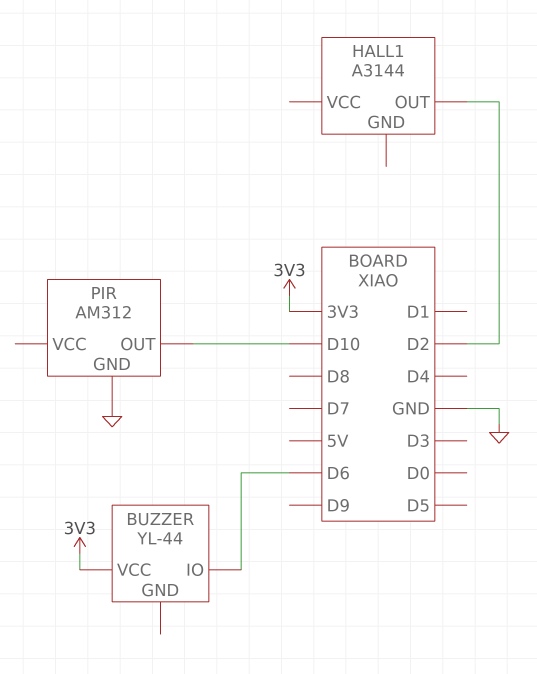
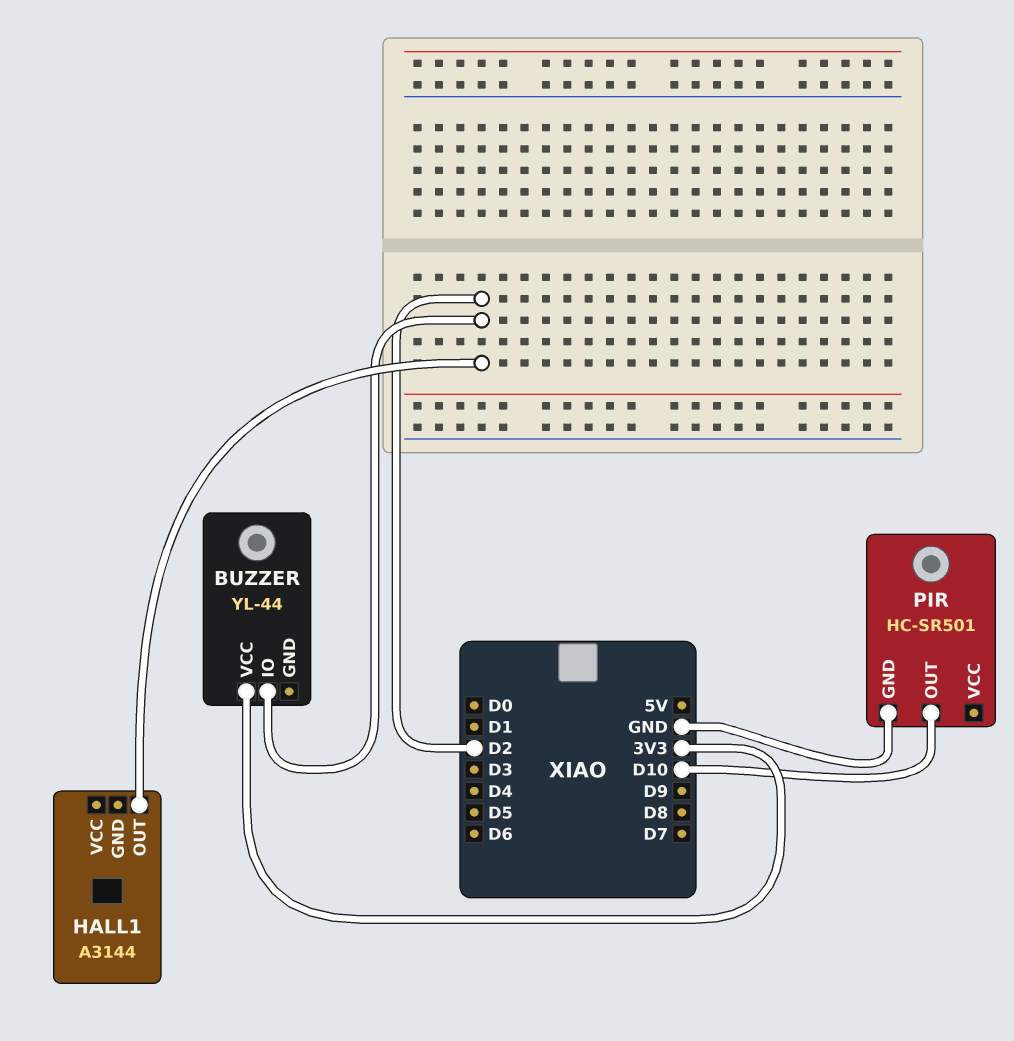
BUZZER pin IO: D6 -> D2
PIR: AM312 -> HC-SR501

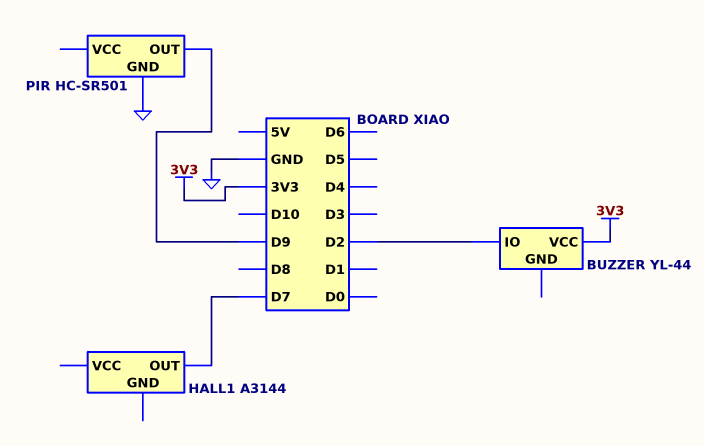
HALL1 pin OUT: D2 -> D7
PIR pin OUT: D10 -> D9

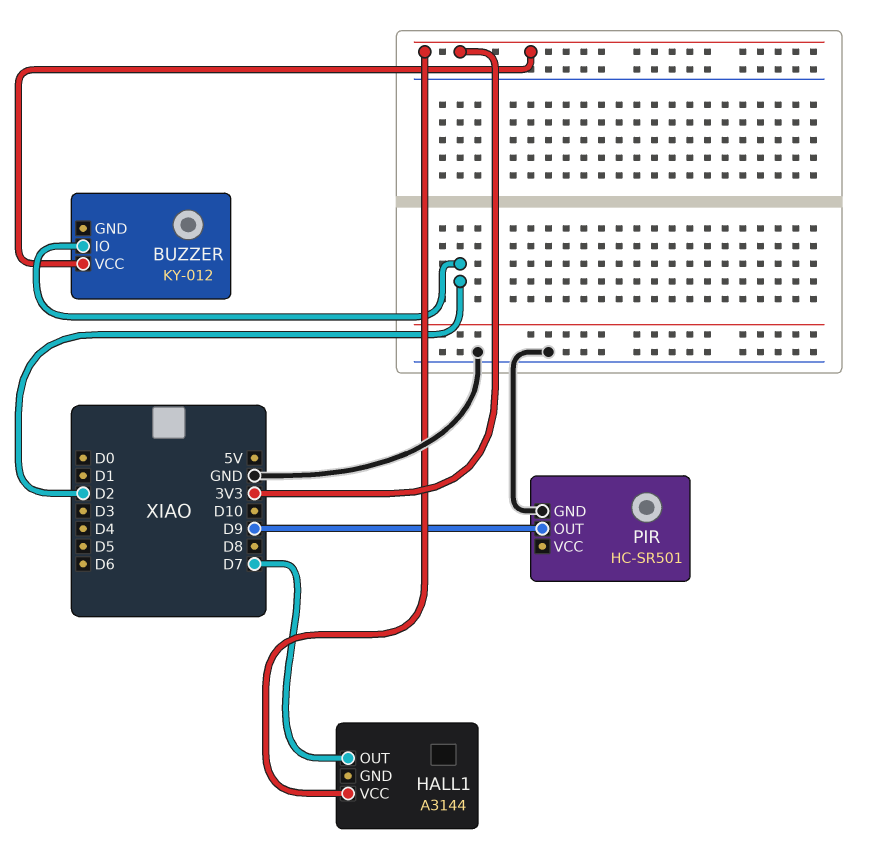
BUZZER: YL-44 -> KY-012
HALL1 pin VCC: none -> 3V3

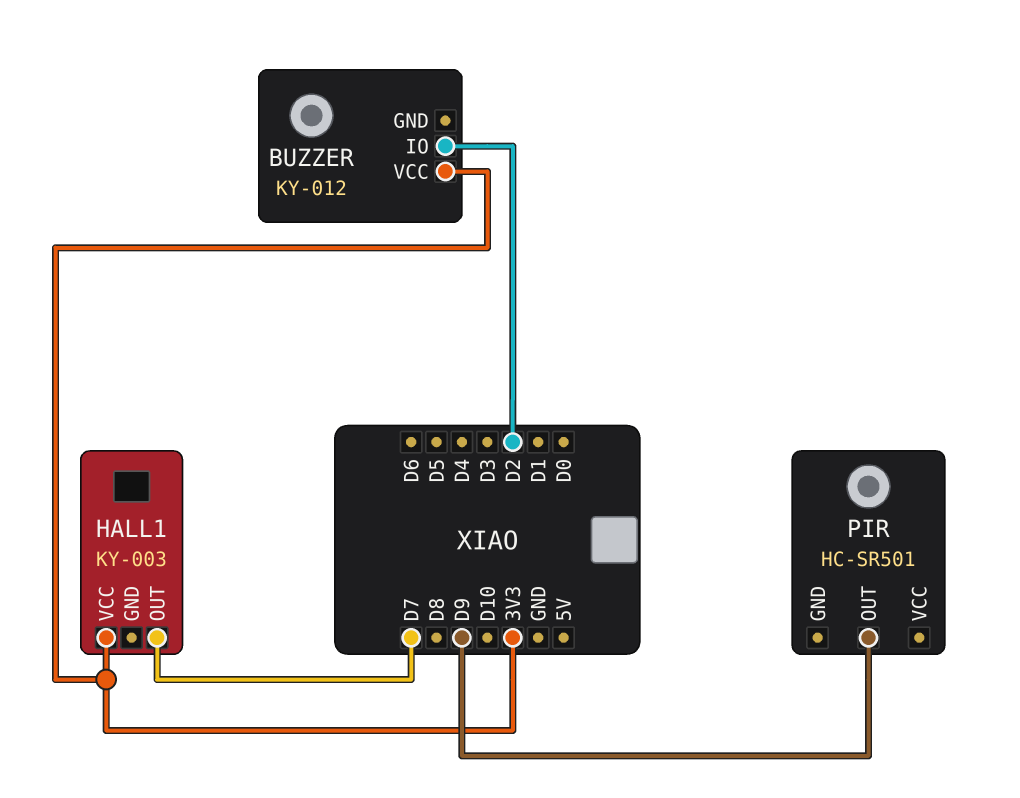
HALL1: A3144 -> KY-003
PIR pin GND: GND -> none

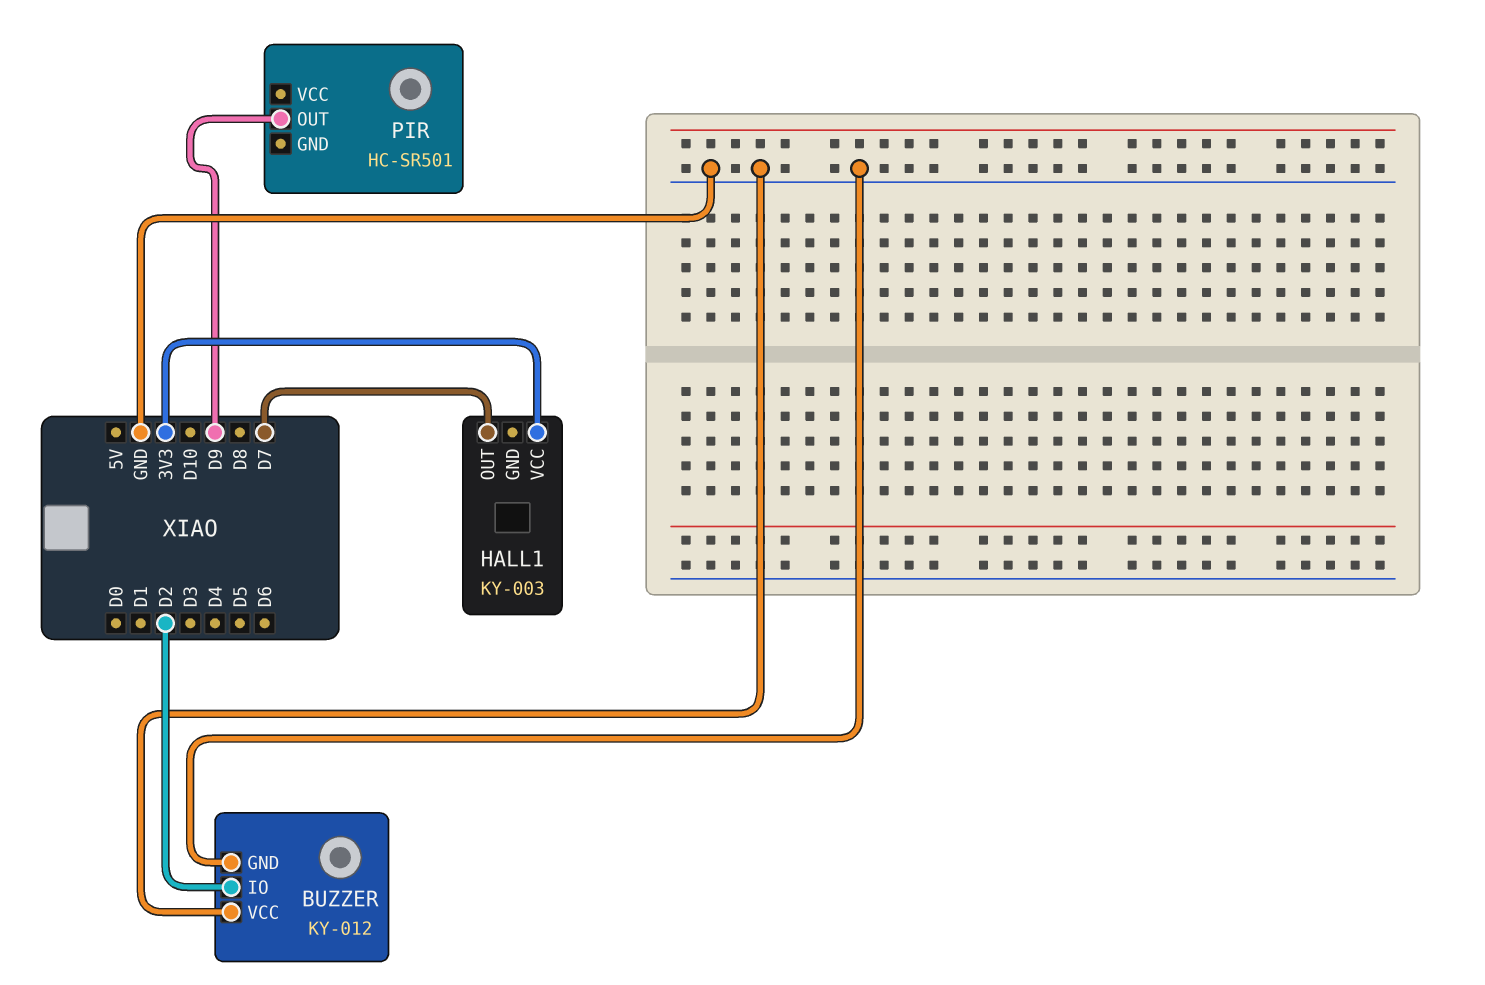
BUZZER pin GND: none -> GND
BUZZER pin VCC: 3V3 -> GND

